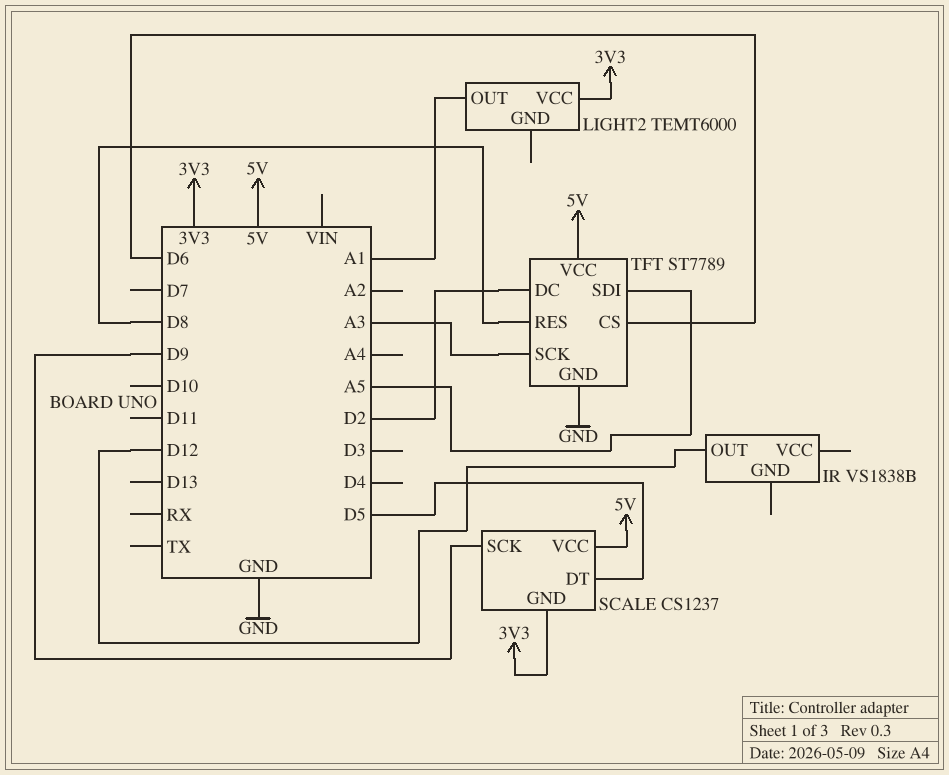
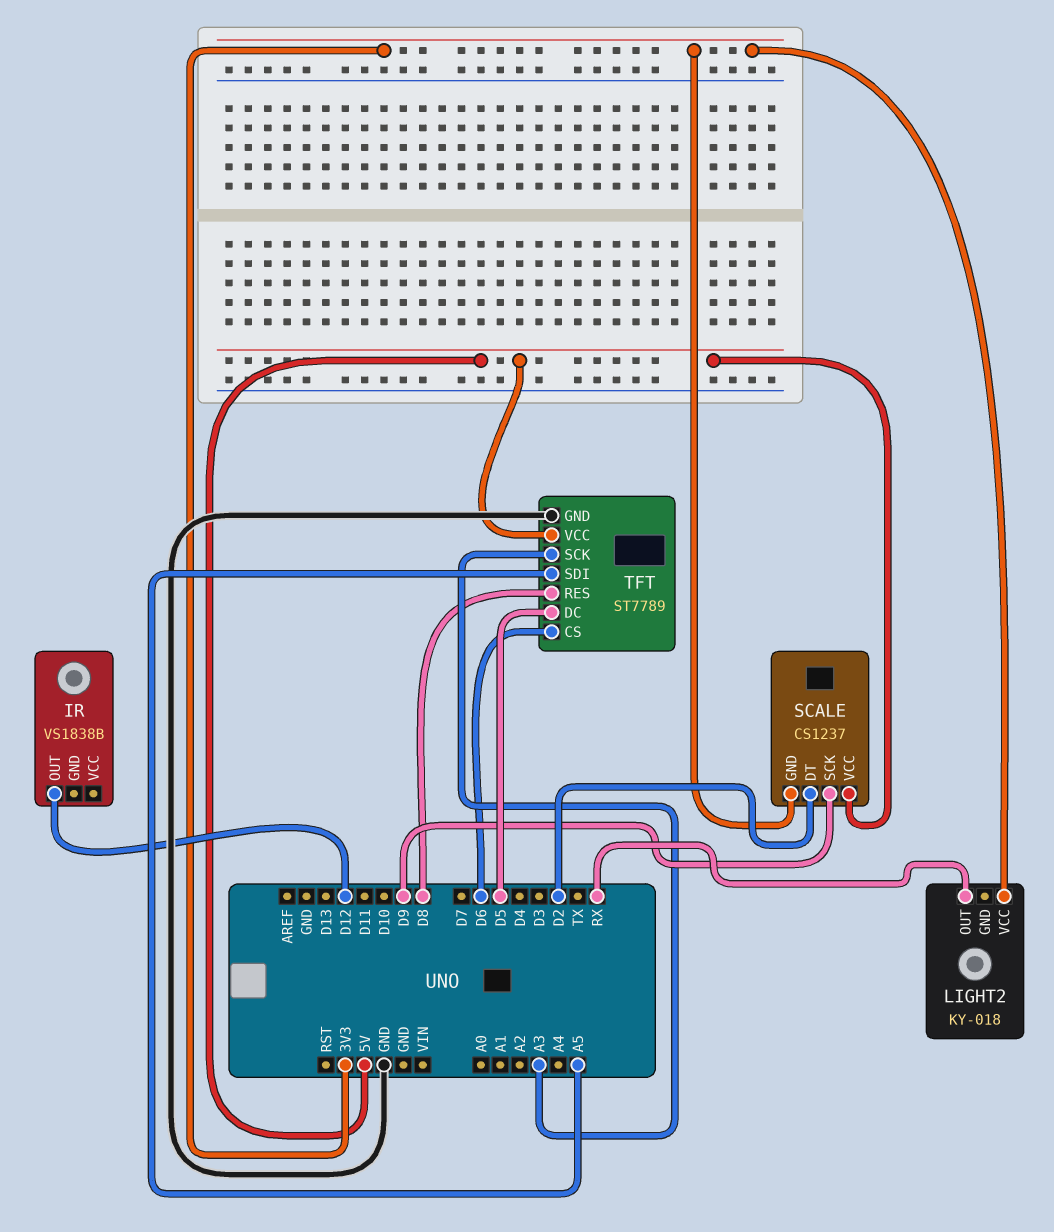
LIGHT2: TEMT6000 -> KY-018
LIGHT2 pin OUT: A1 -> RX
SCALE pin DT: D5 -> D2
TFT pin DC: D2 -> D5

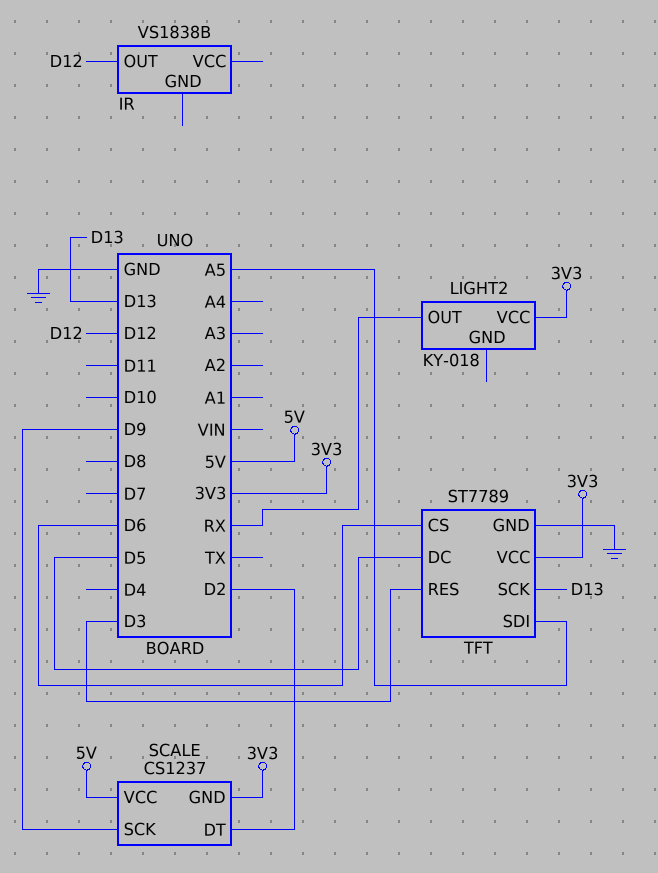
TFT pin RES: D8 -> D3
TFT pin SCK: A3 -> D13
TFT pin VCC: 5V -> 3V3

